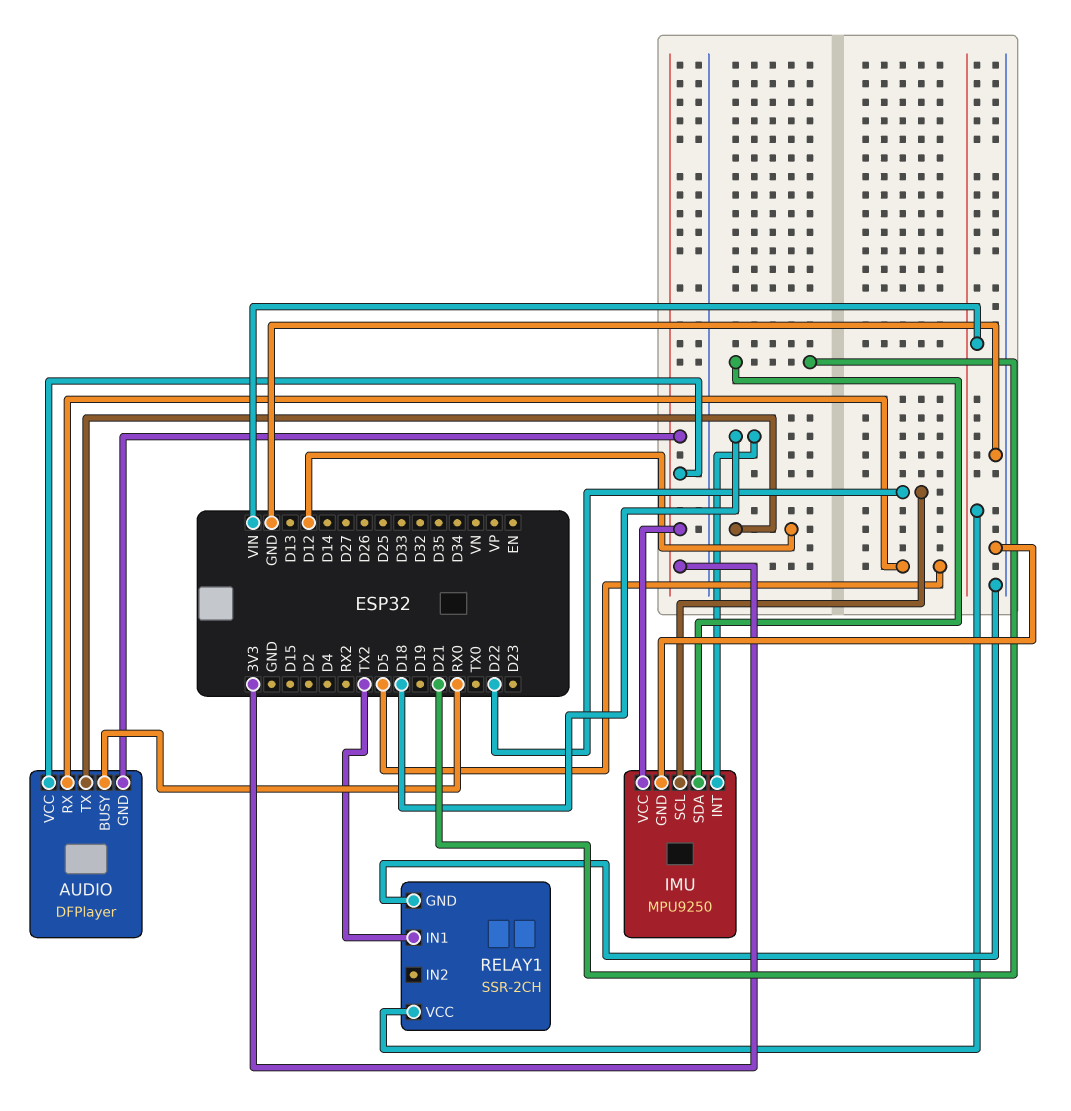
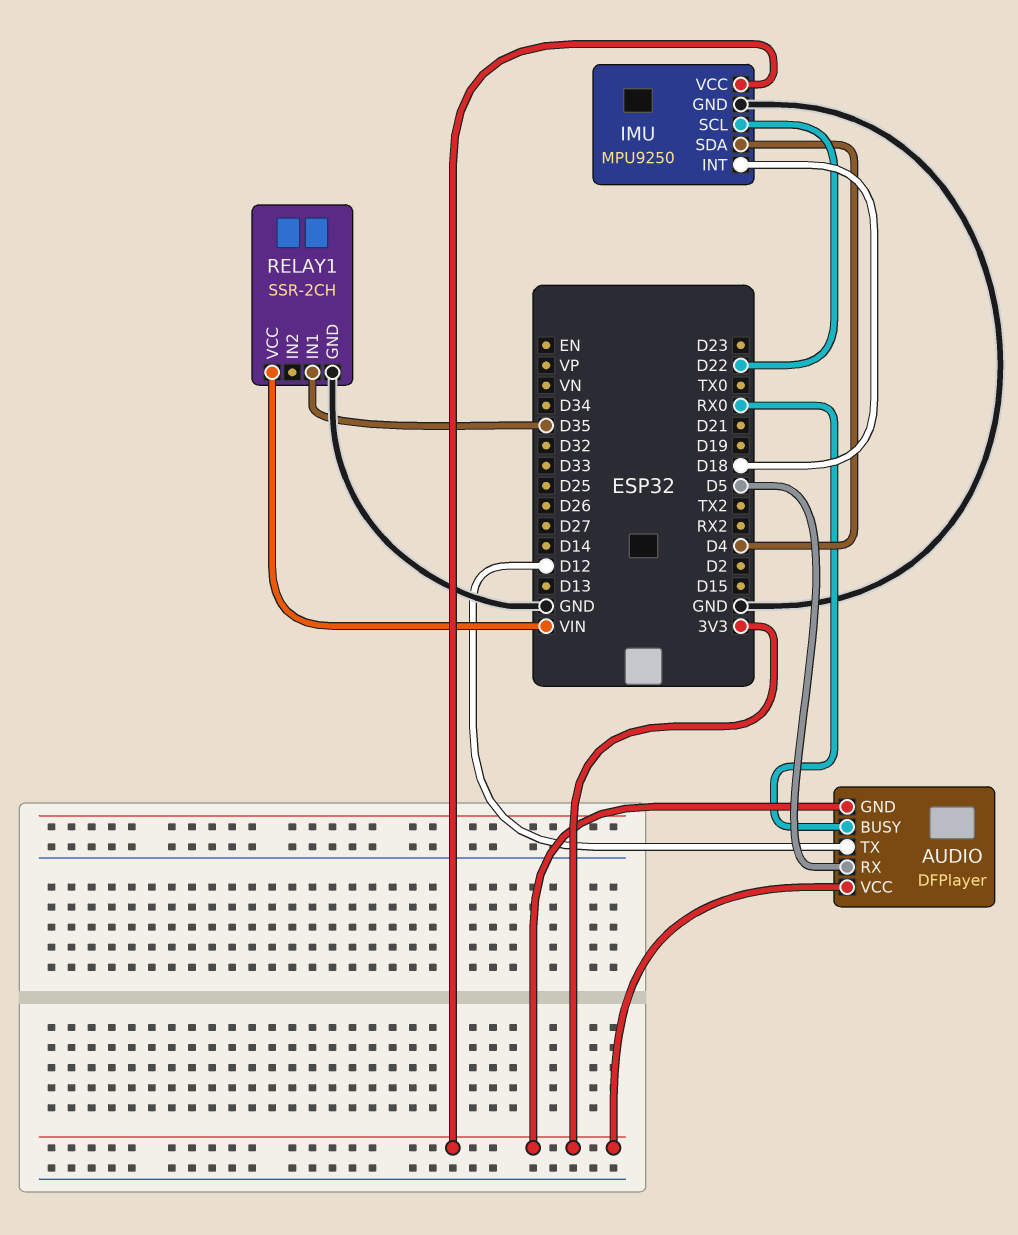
IMU pin SDA: D21 -> D4
RELAY1 pin IN1: TX2 -> D35

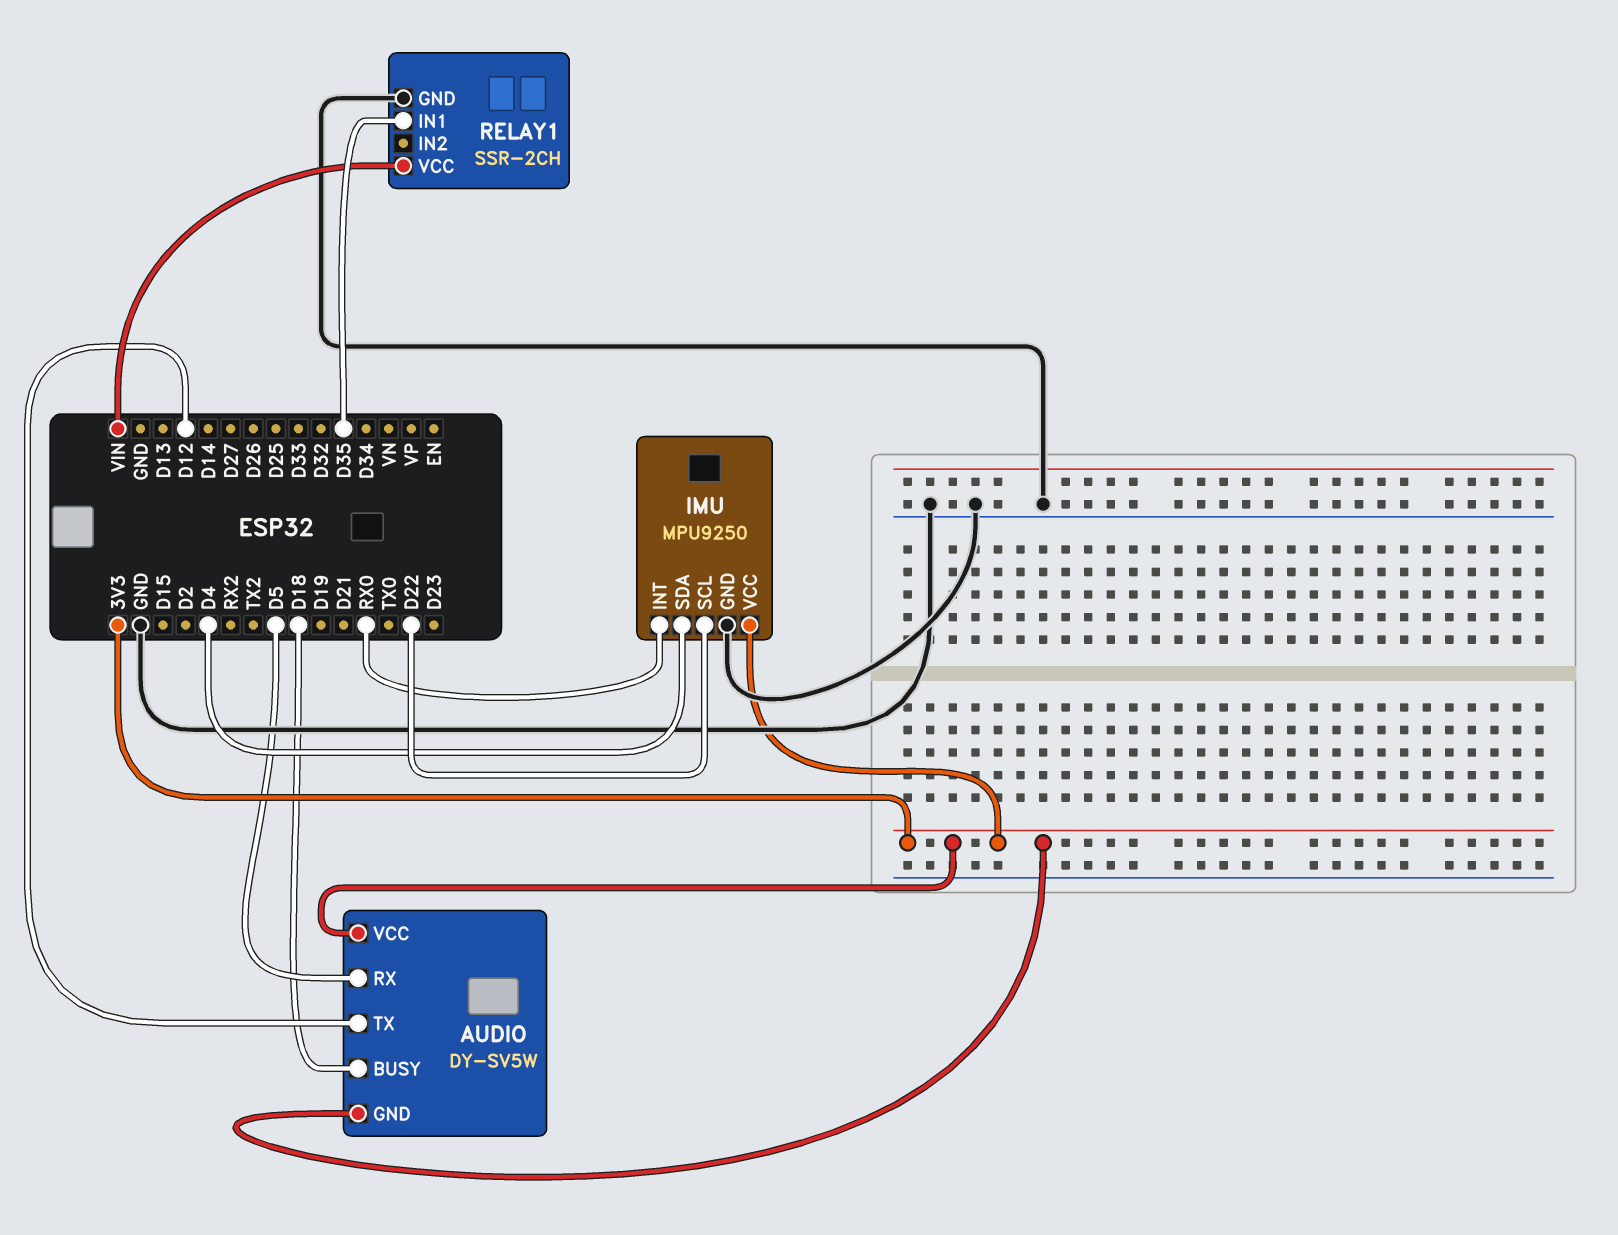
AUDIO: DFPlayer -> DY-SV5W
AUDIO pin BUSY: RX0 -> D18
IMU pin INT: D18 -> RX0

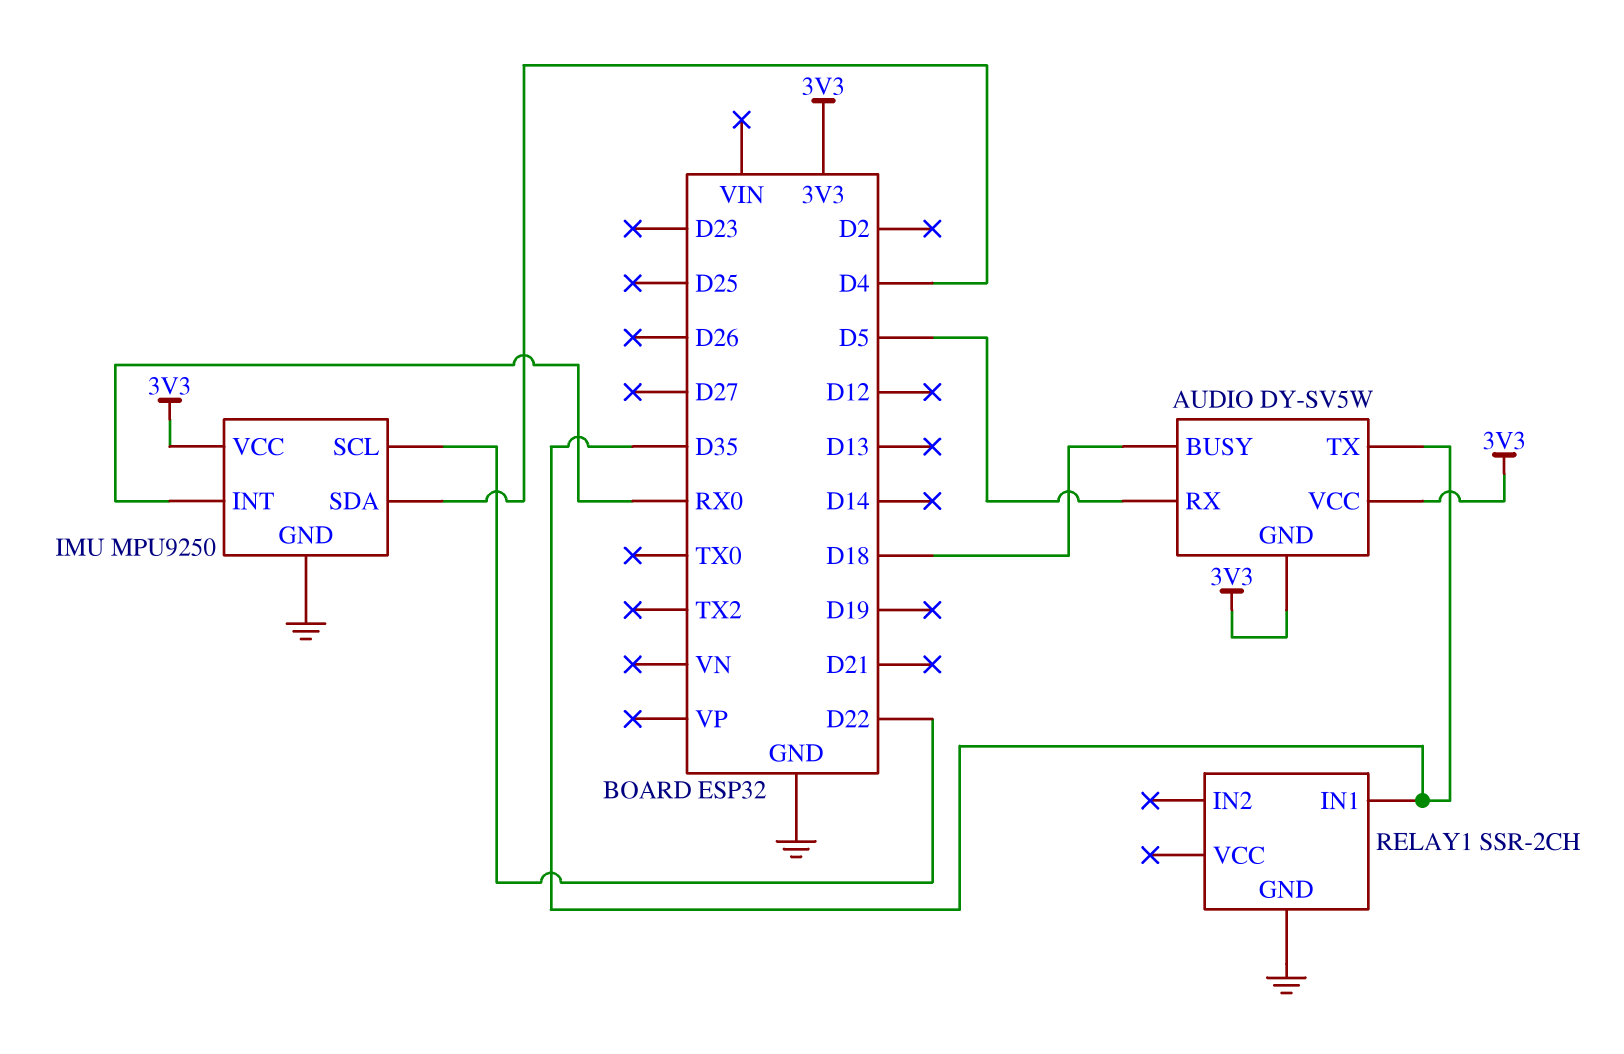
AUDIO pin TX: D12 -> D35
RELAY1 pin VCC: VIN -> none

